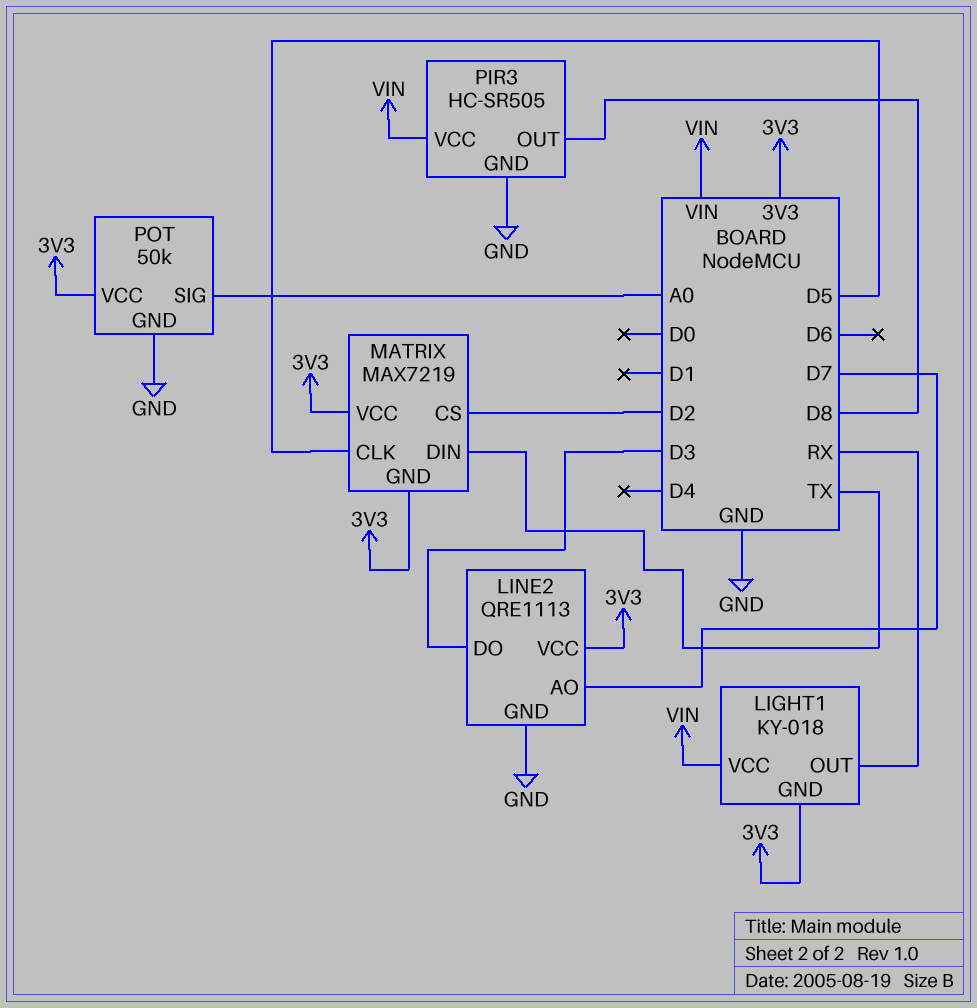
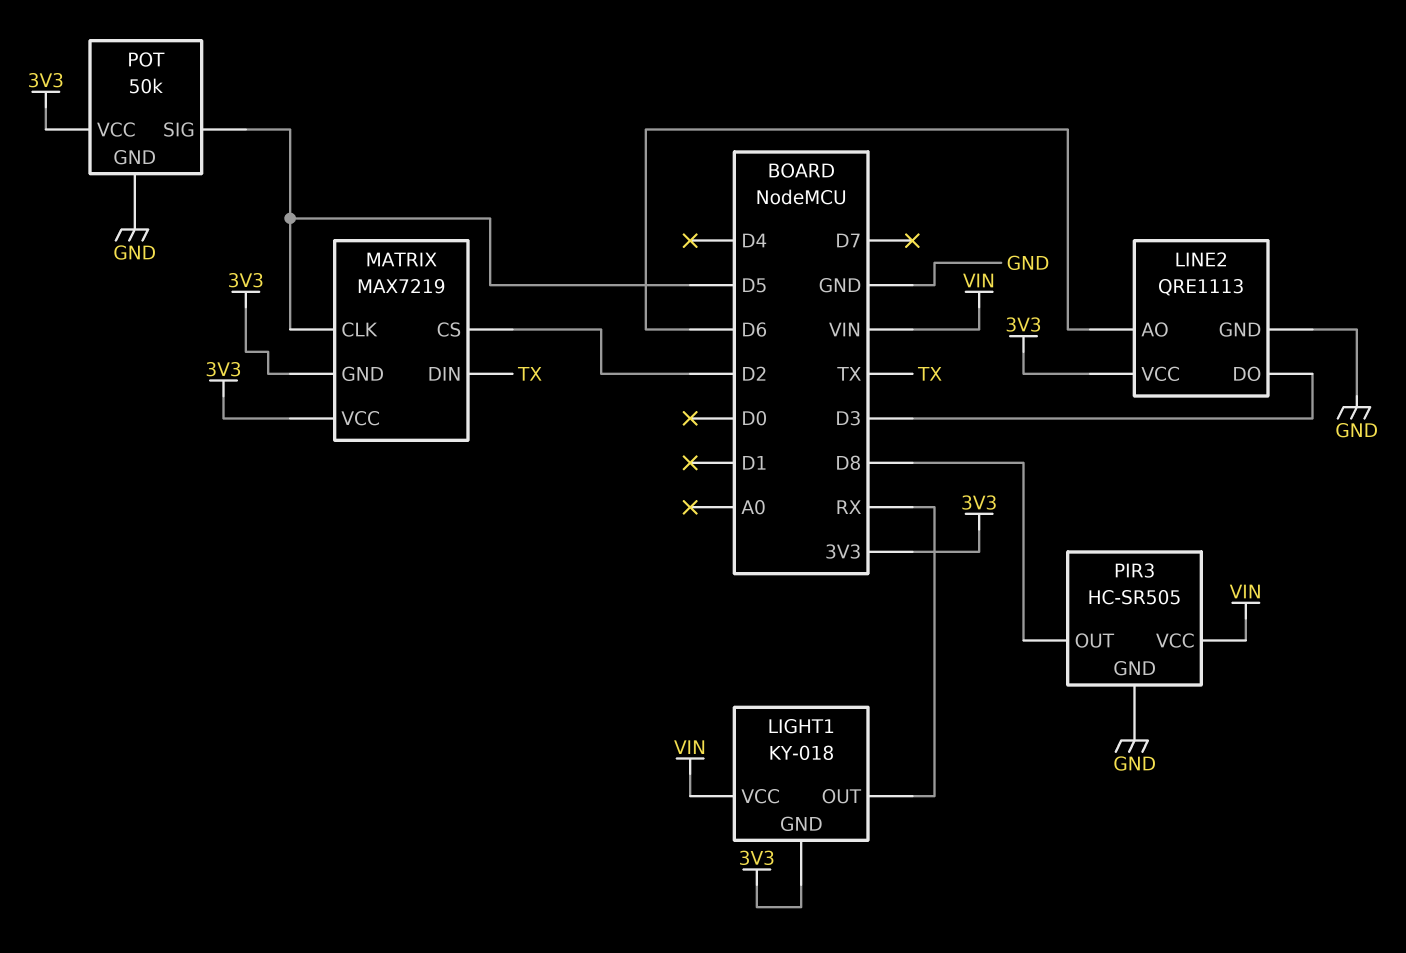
LINE2 pin AO: D7 -> D6
POT pin SIG: A0 -> D5

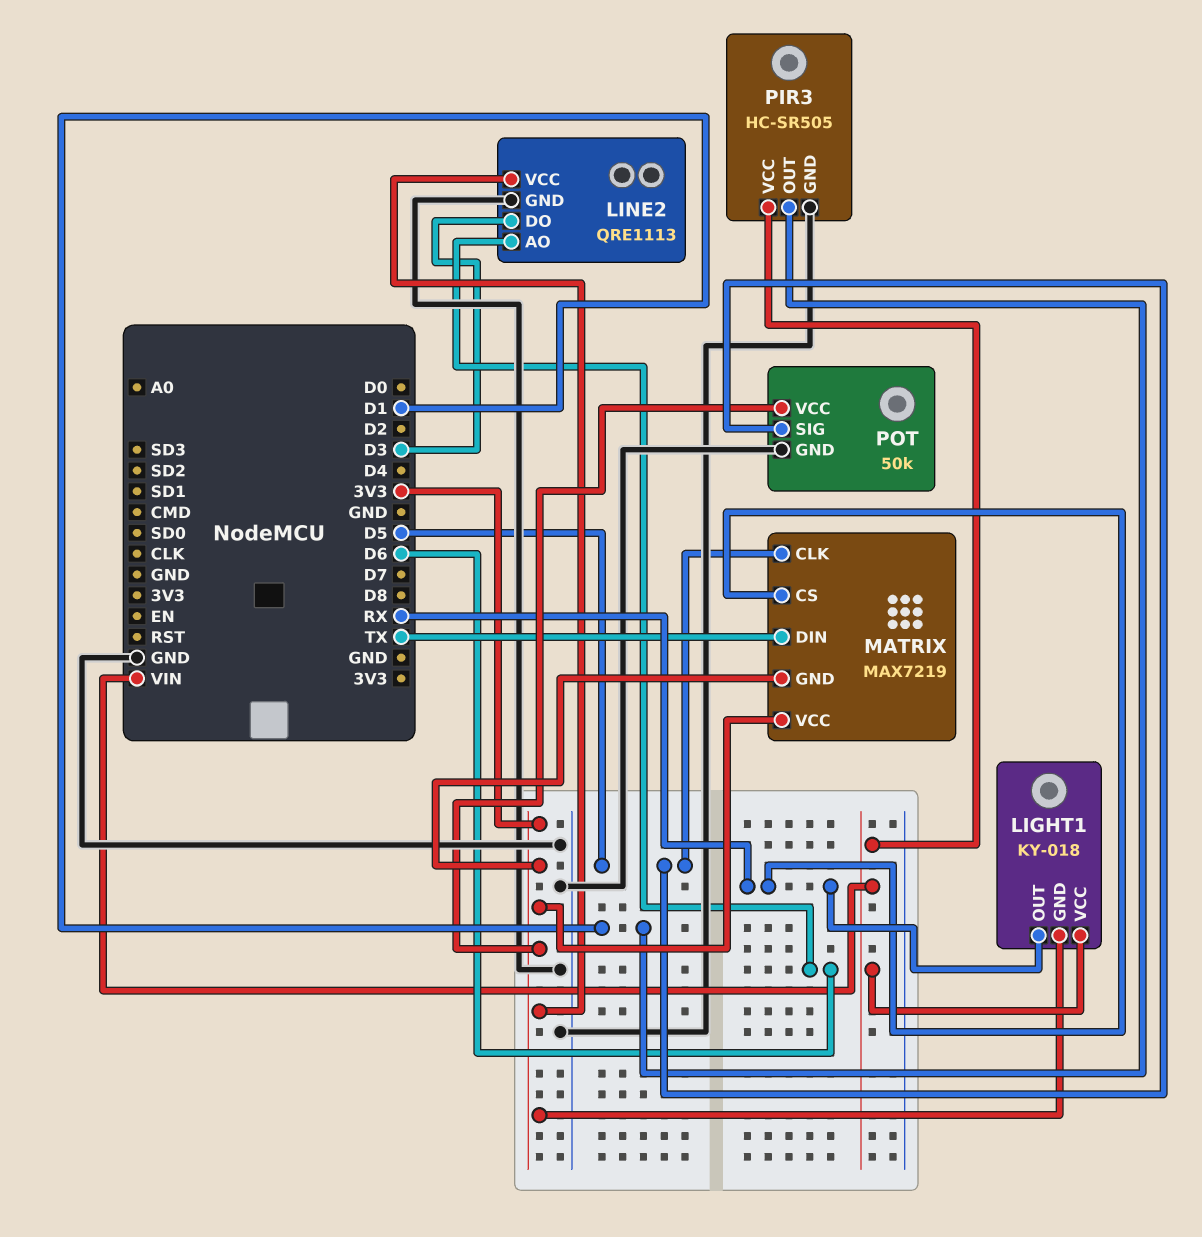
MATRIX pin CS: D2 -> RX
PIR3 pin OUT: D8 -> D1

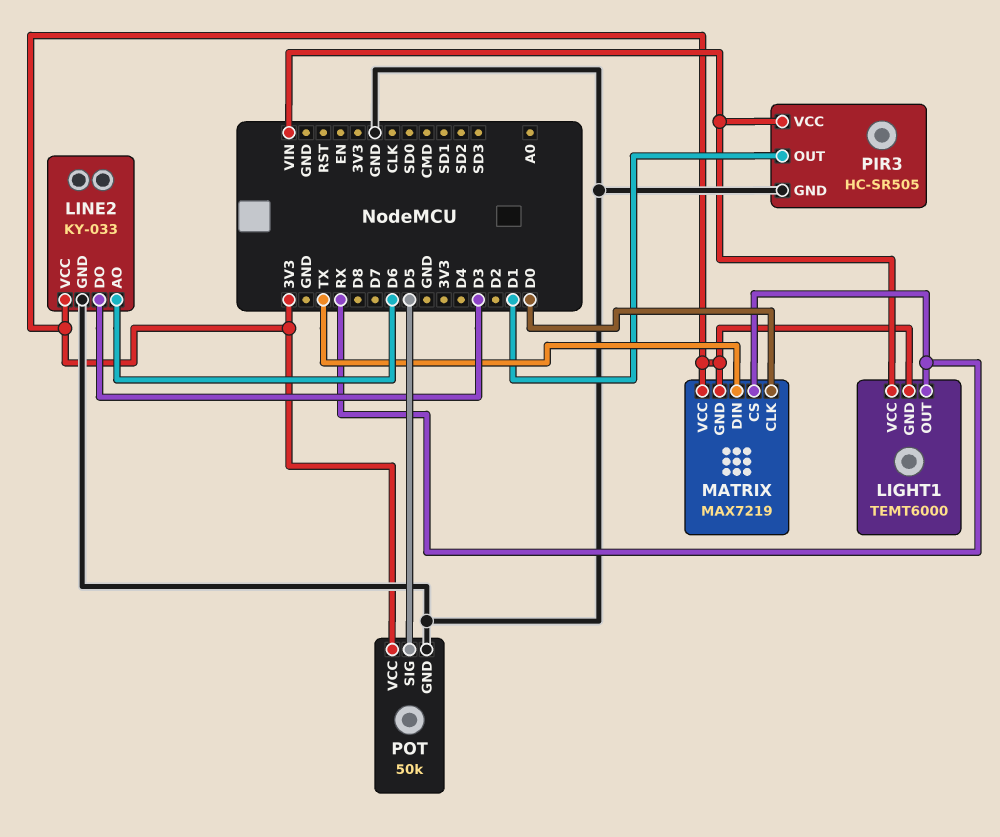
LIGHT1: KY-018 -> TEMT6000
LINE2: QRE1113 -> KY-033
MATRIX pin CLK: D5 -> D0

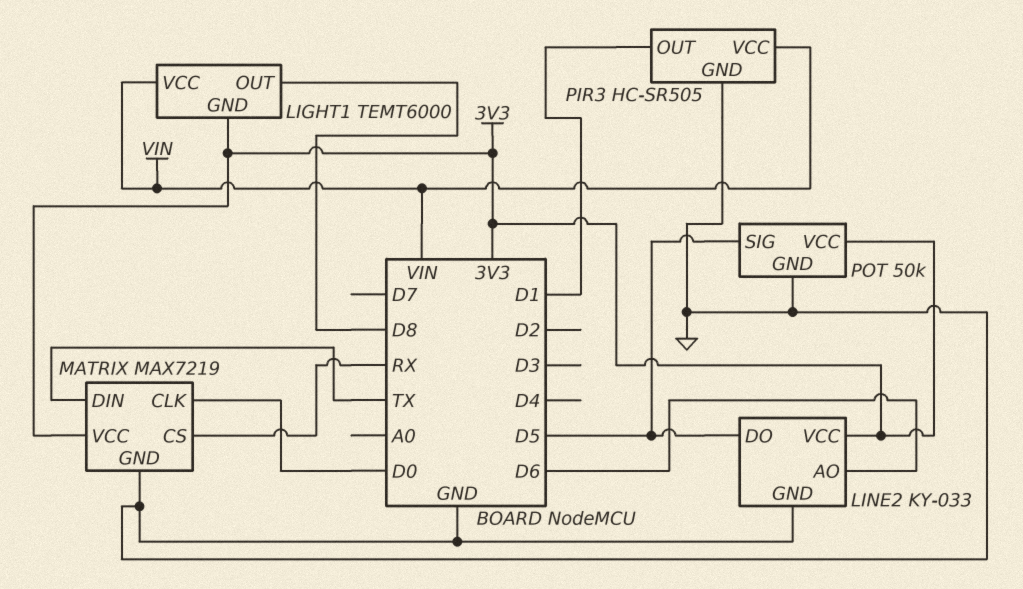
LIGHT1 pin OUT: RX -> D8
LINE2 pin DO: D3 -> D5
MATRIX pin GND: 3V3 -> GND

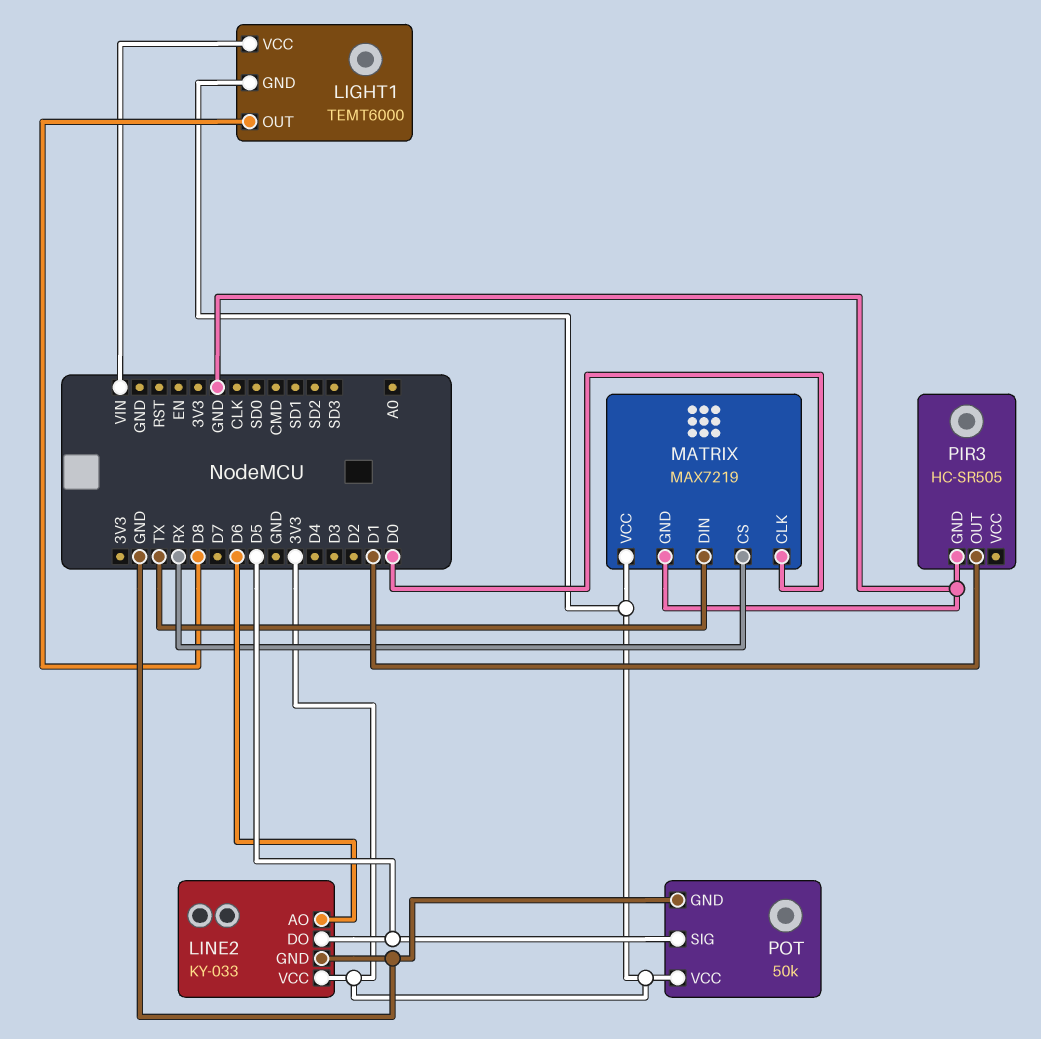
PIR3 pin VCC: VIN -> none

